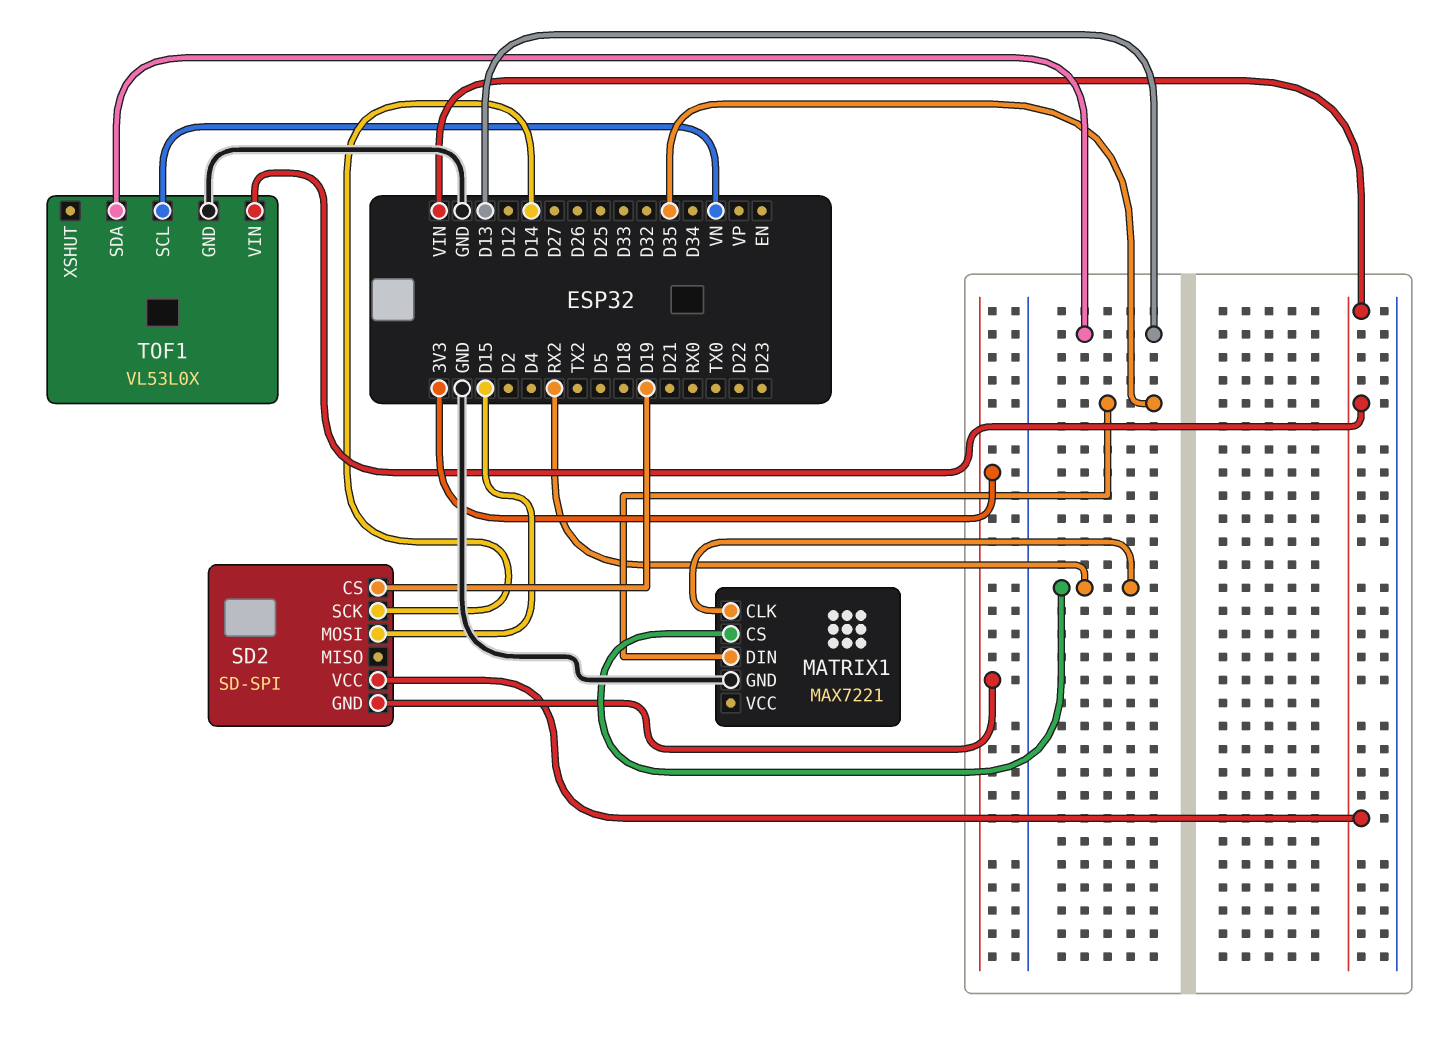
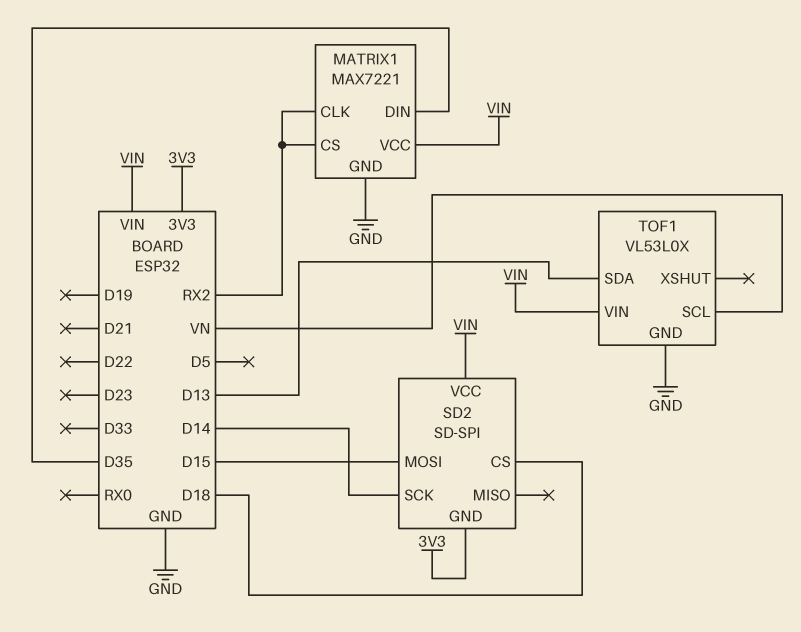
MATRIX1 pin VCC: none -> VIN
SD2 pin CS: D19 -> D18

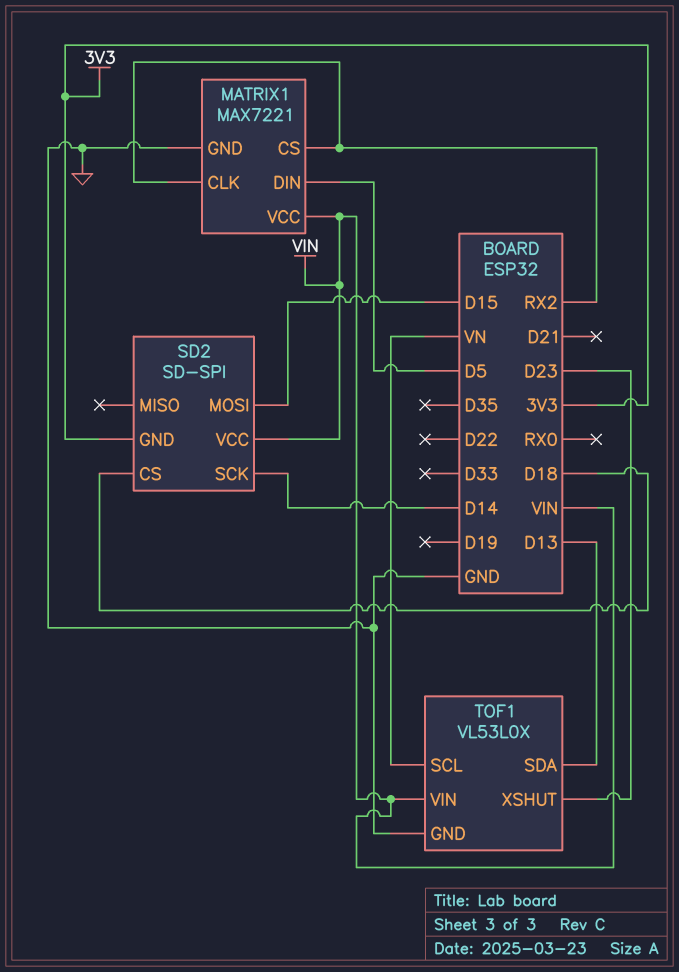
MATRIX1 pin DIN: D35 -> D5
TOF1 pin XSHUT: none -> D23

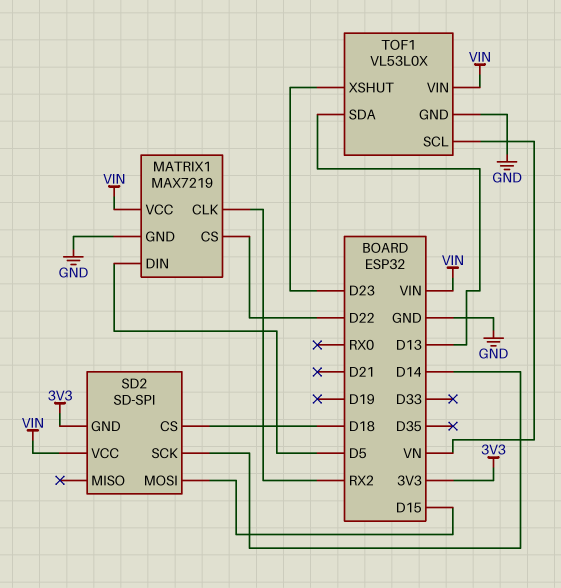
MATRIX1: MAX7221 -> MAX7219
MATRIX1 pin CS: RX2 -> D22

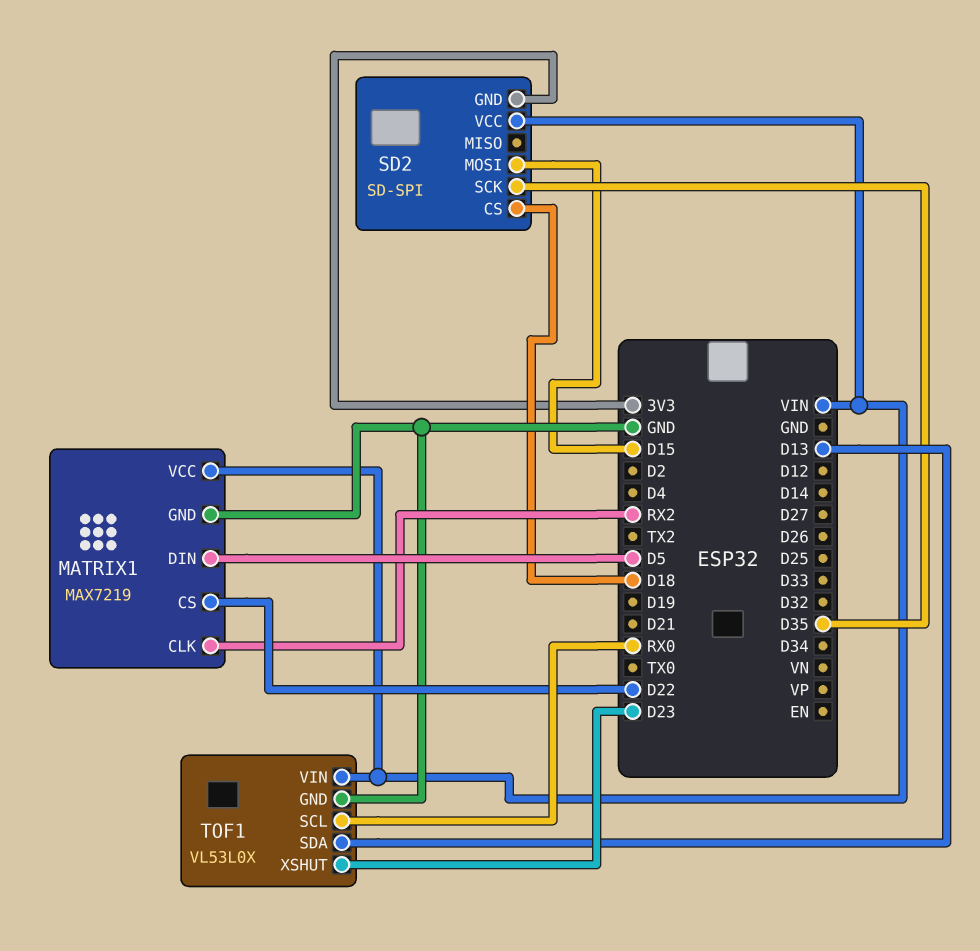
SD2 pin SCK: D14 -> D35
TOF1 pin SCL: VN -> RX0

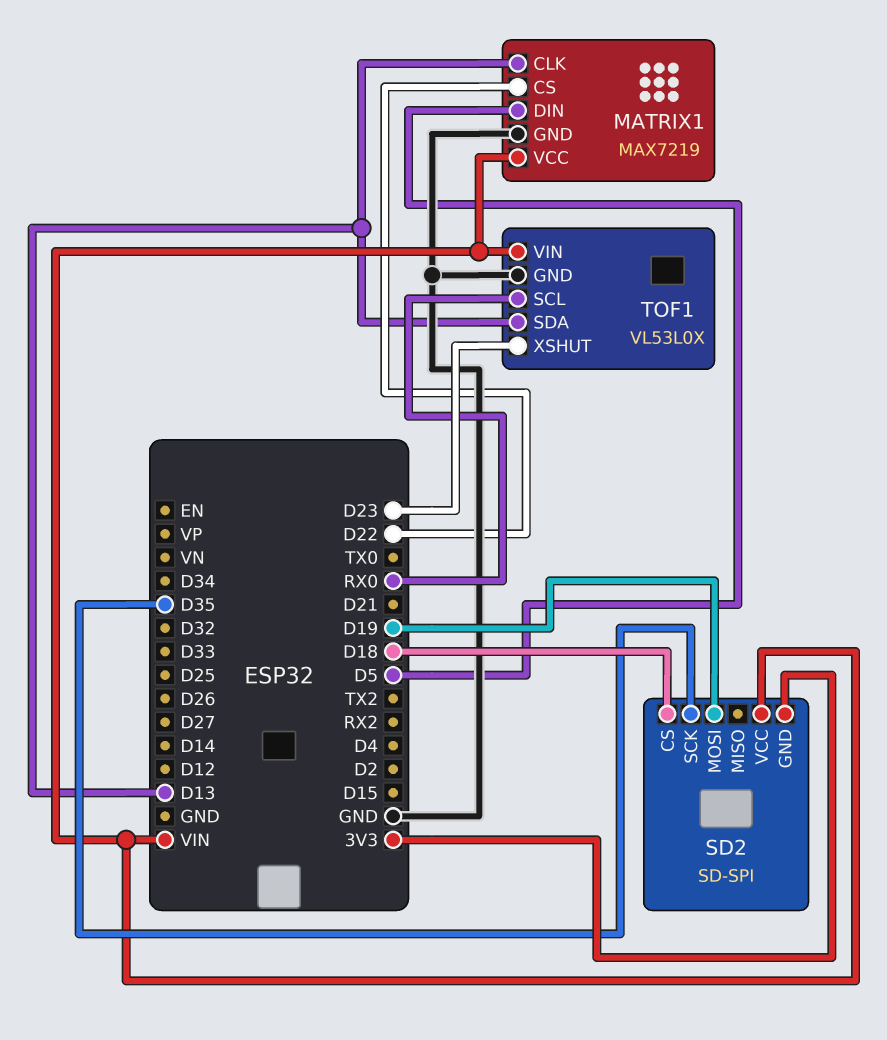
MATRIX1 pin CLK: RX2 -> D13
SD2 pin MOSI: D15 -> D19

